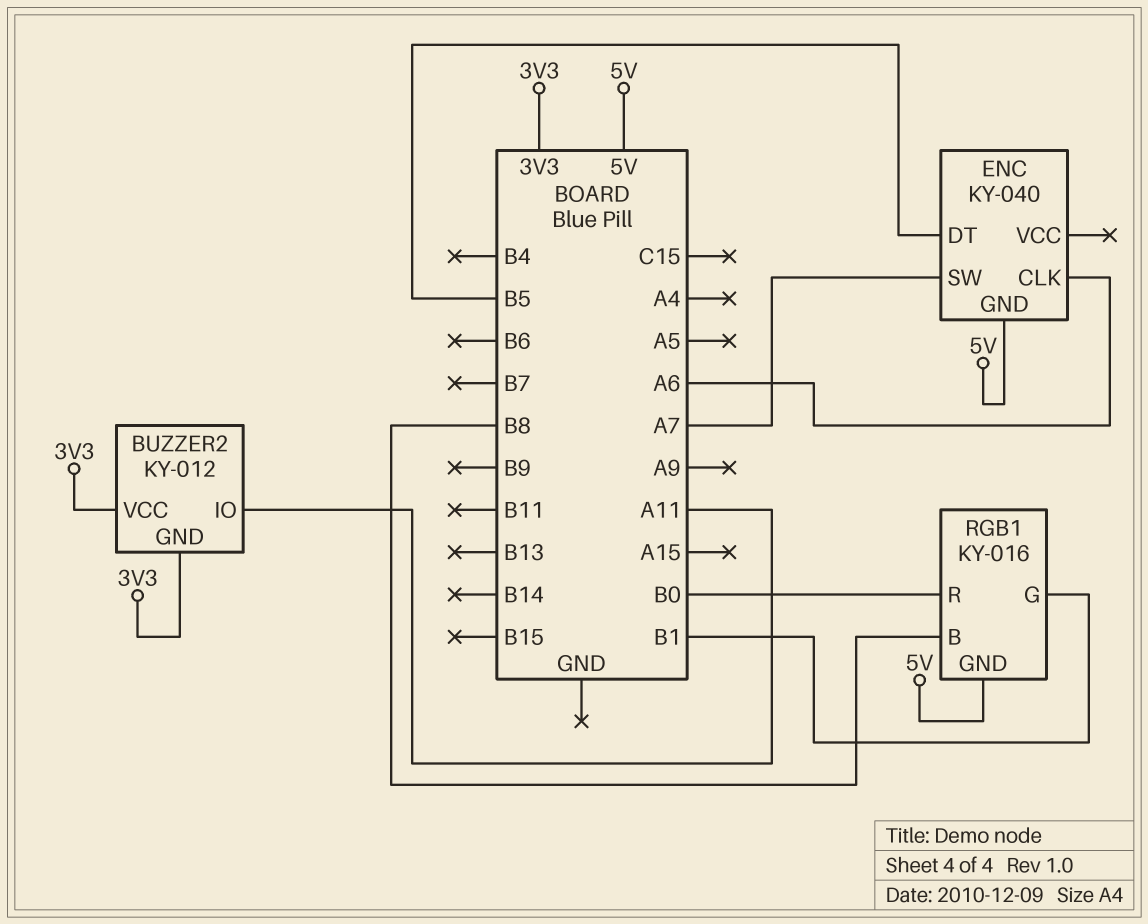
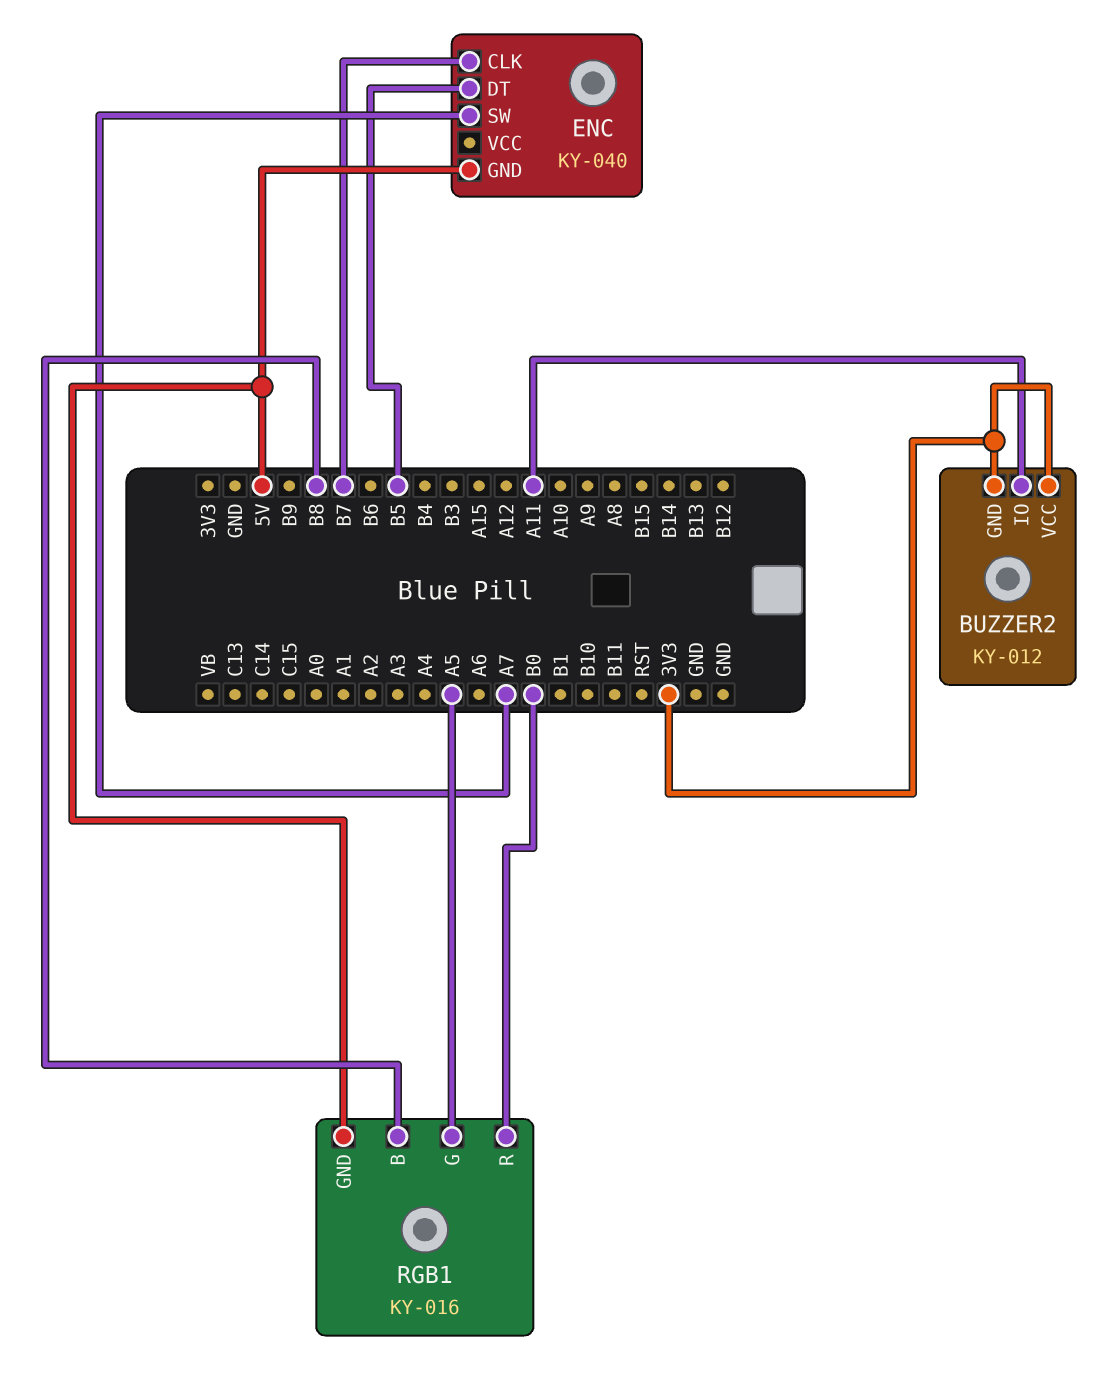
ENC pin CLK: A6 -> B7
RGB1 pin G: B1 -> A5

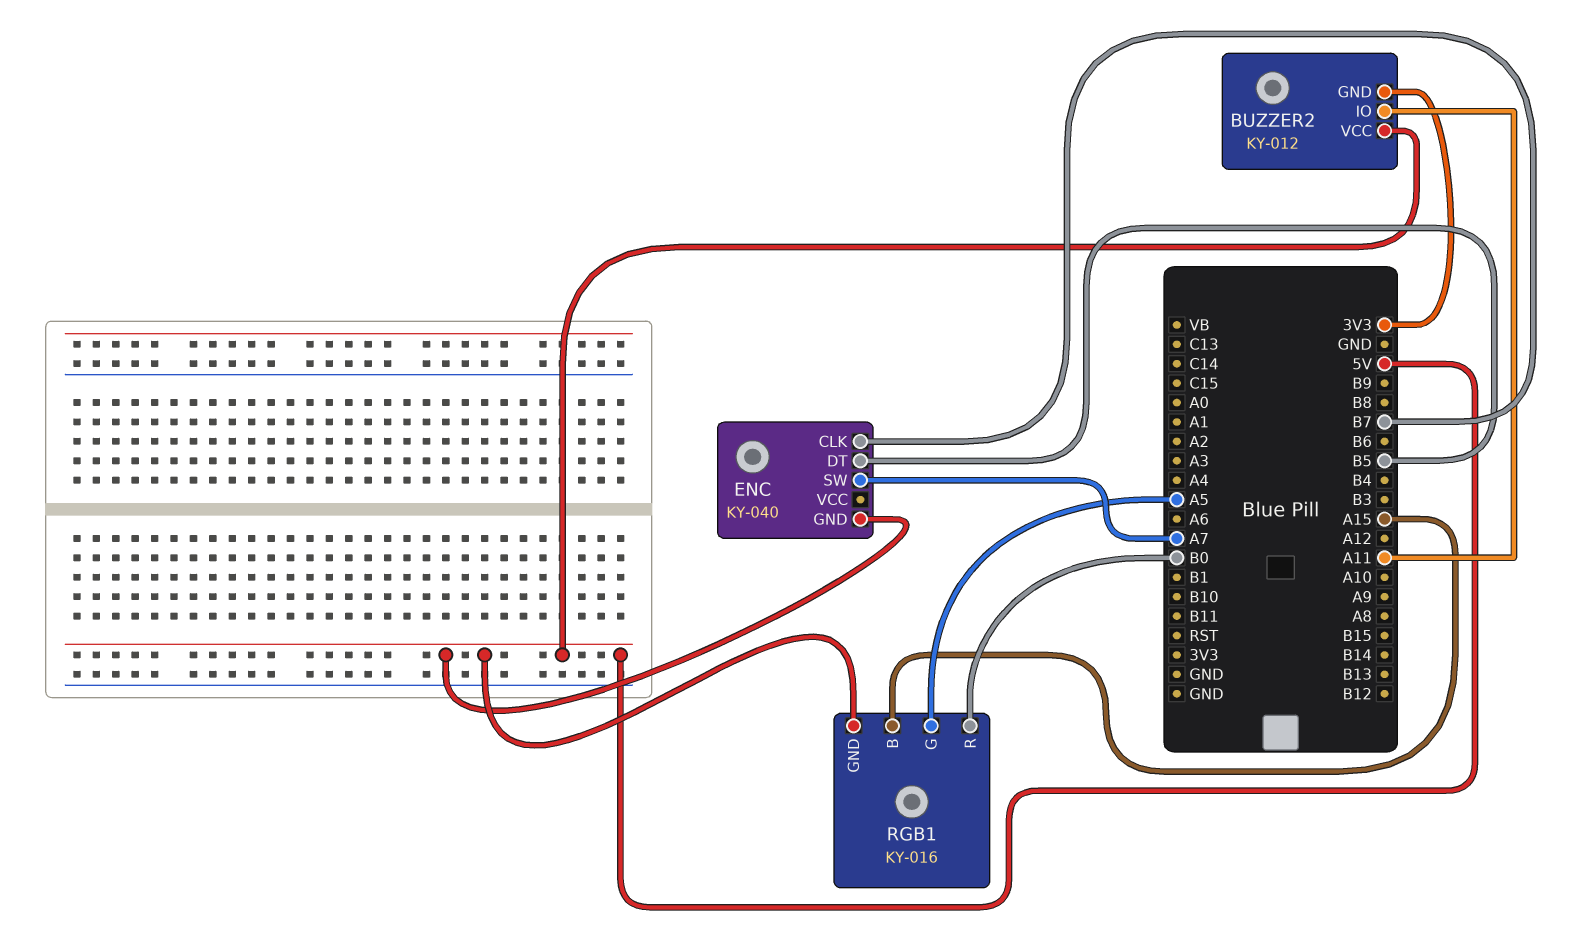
BUZZER2 pin VCC: 3V3 -> 5V
RGB1 pin B: B8 -> A15

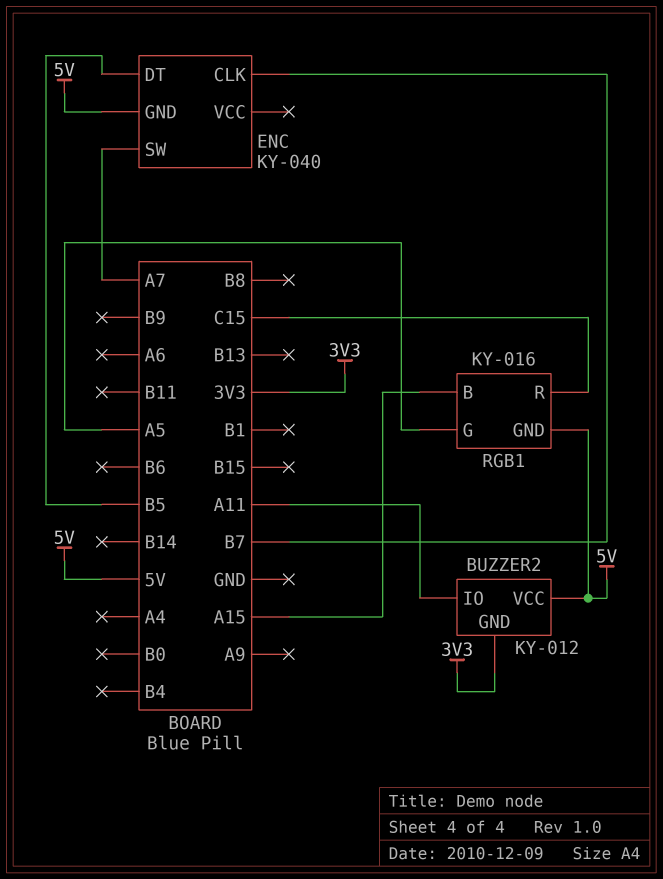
RGB1 pin R: B0 -> C15

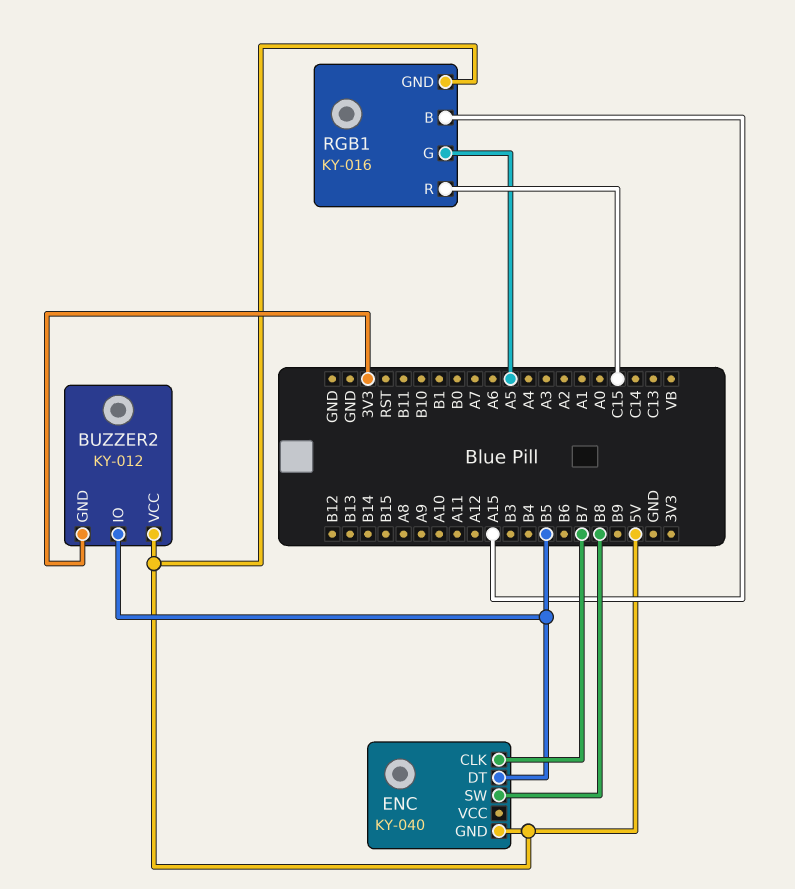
BUZZER2 pin IO: A11 -> B5
ENC pin SW: A7 -> B8

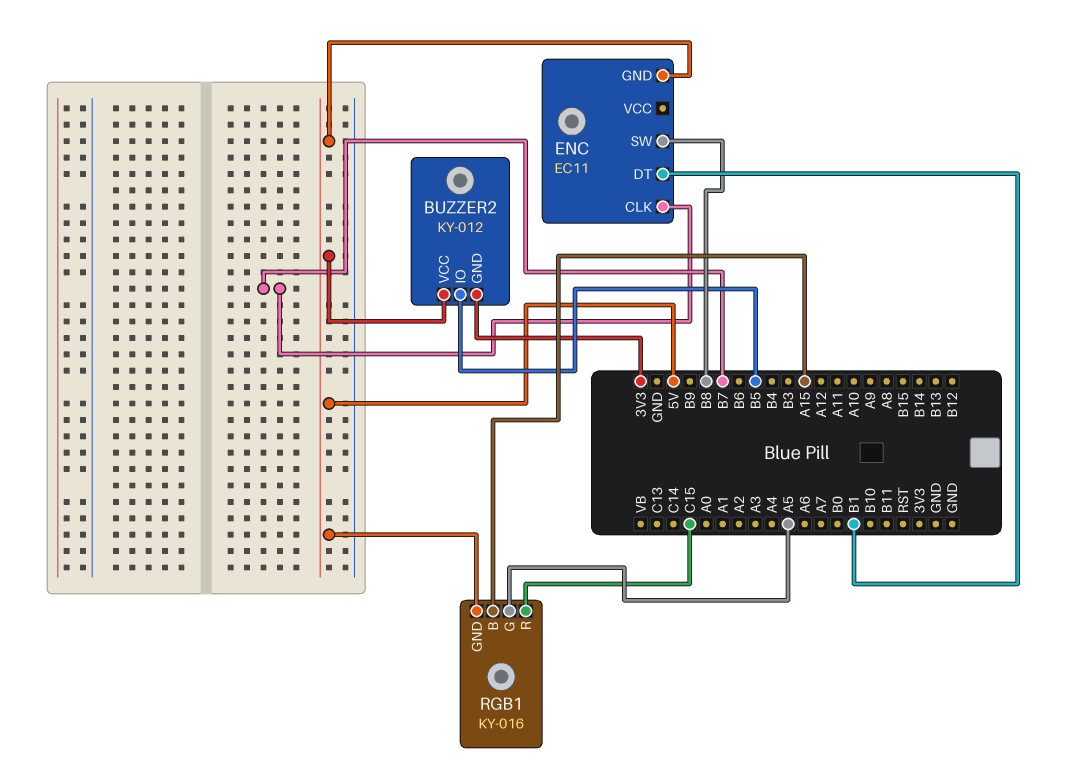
ENC: KY-040 -> EC11
ENC pin DT: B5 -> B1

